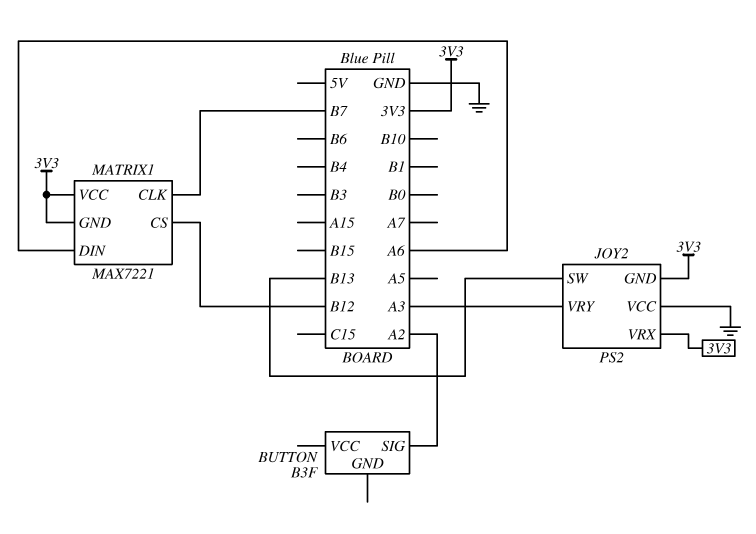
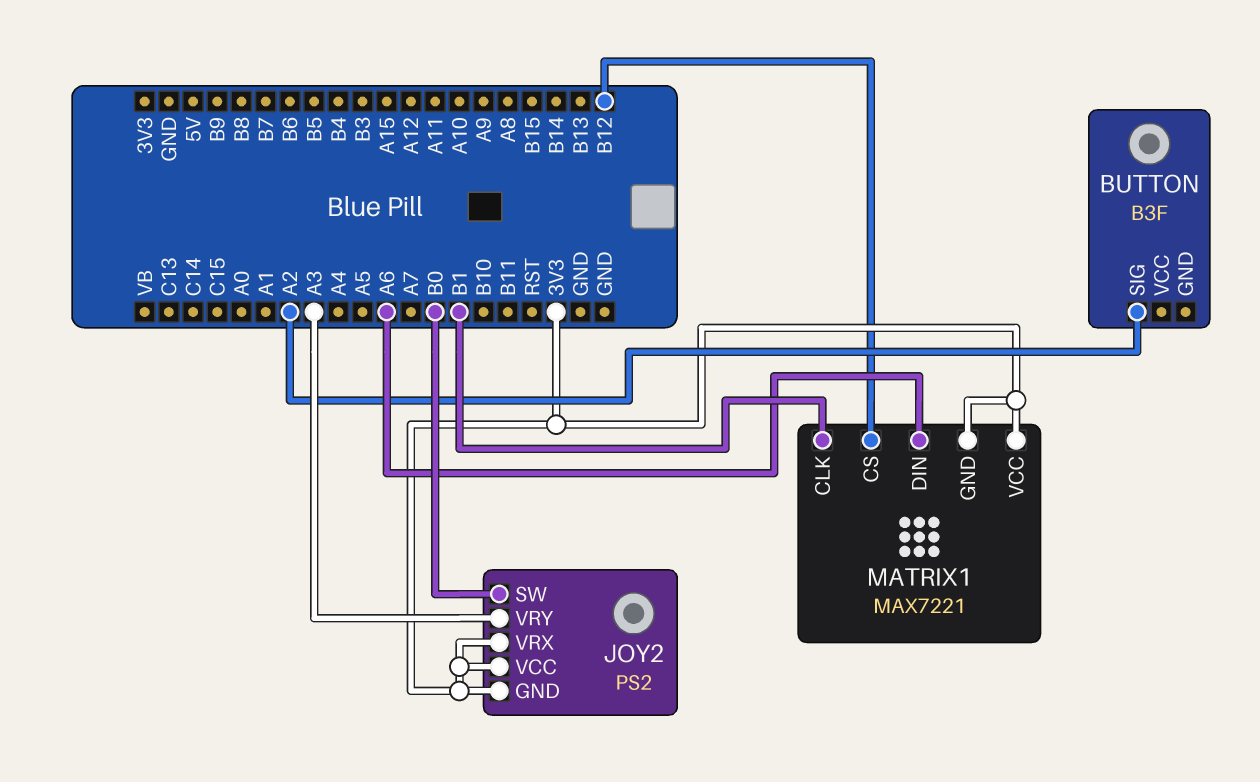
JOY2 pin SW: B13 -> B0
JOY2 pin VCC: GND -> 3V3
MATRIX1 pin CLK: B7 -> B1

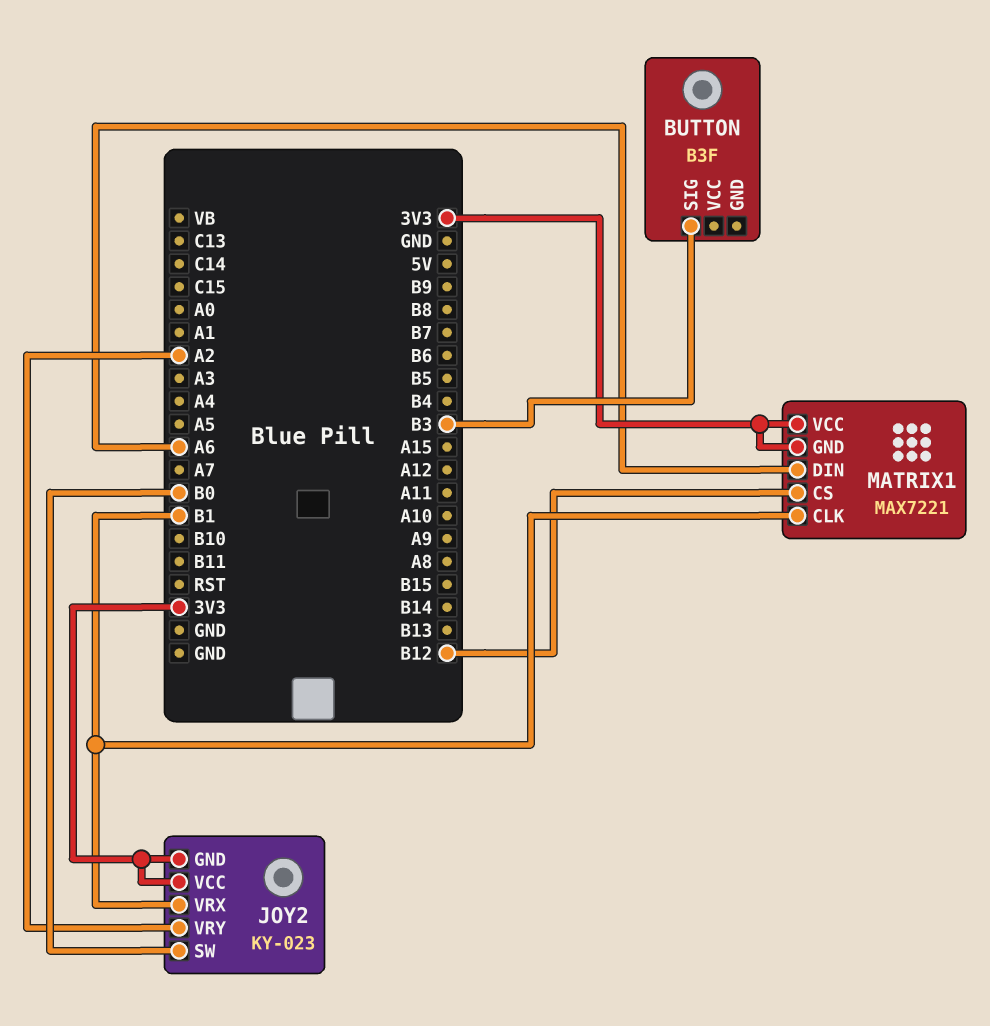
BUTTON pin SIG: A2 -> B3
JOY2: PS2 -> KY-023
JOY2 pin VRX: 3V3 -> B1
JOY2 pin VRY: A3 -> A2

